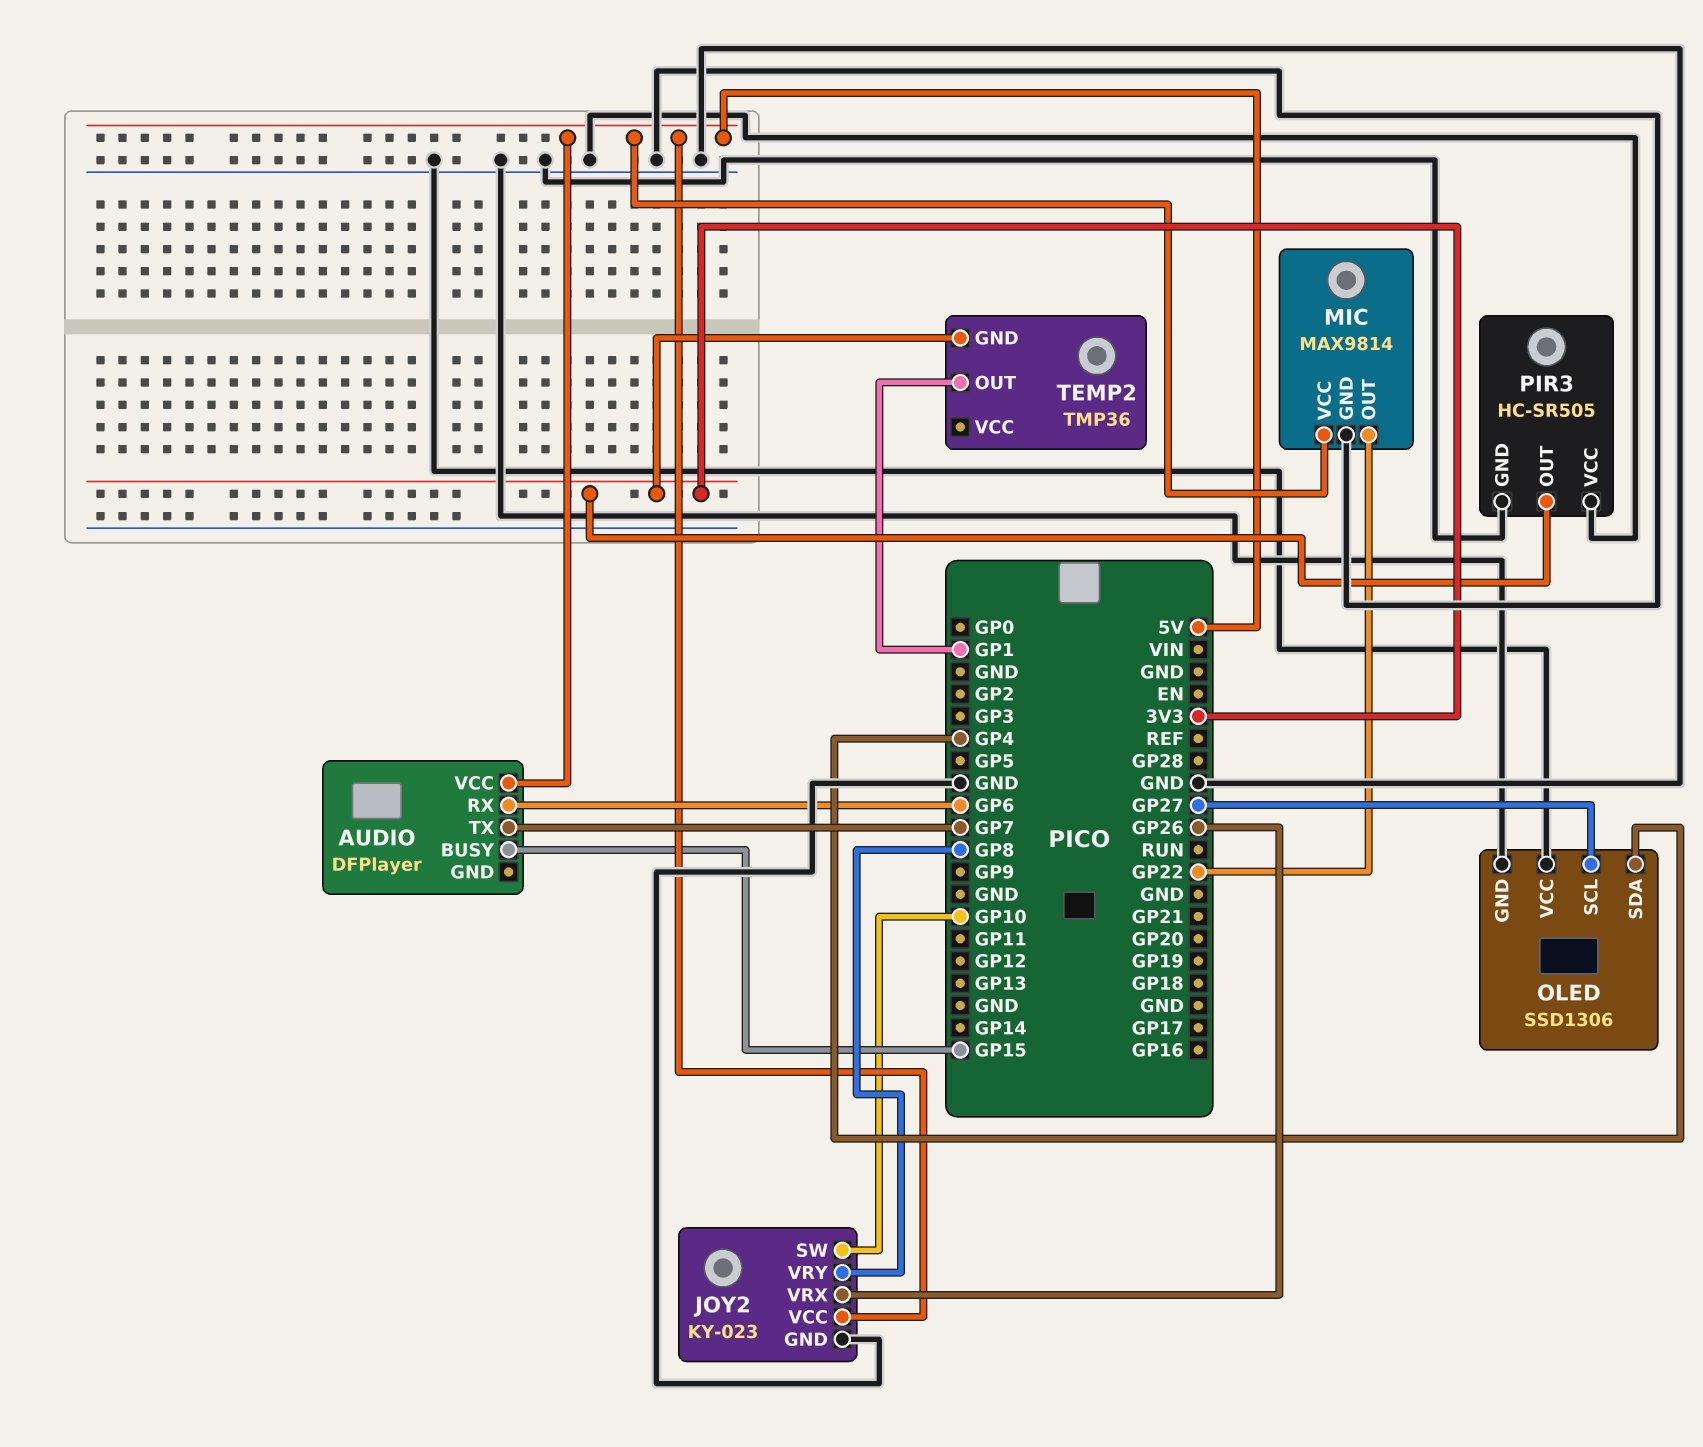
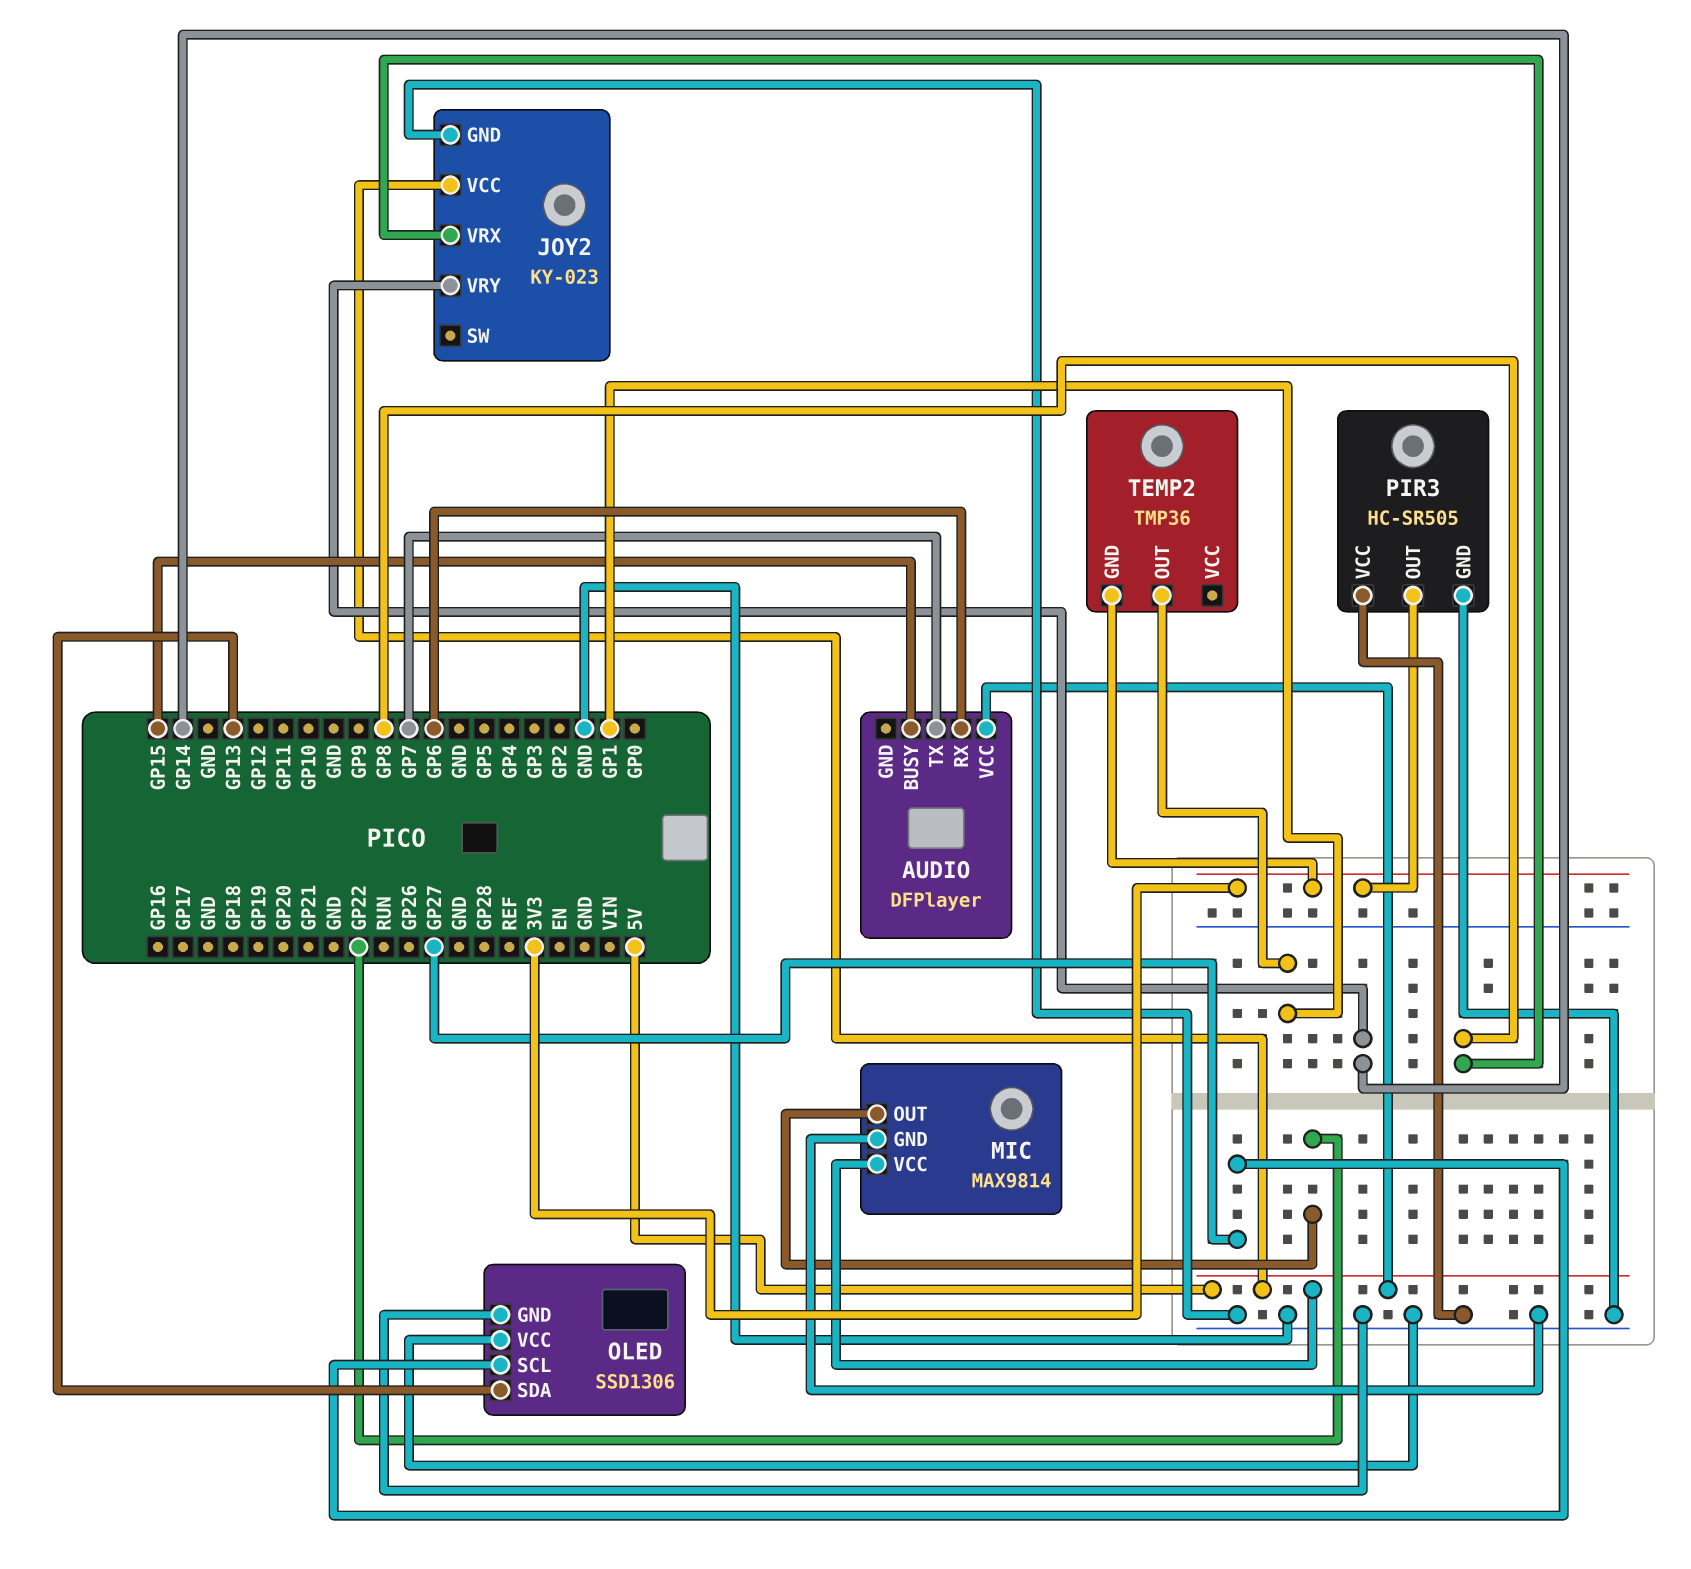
JOY2 pin SW: GP10 -> none
JOY2 pin VRX: GP26 -> GP8
JOY2 pin VRY: GP8 -> GP14
OLED pin SDA: GP4 -> GP13

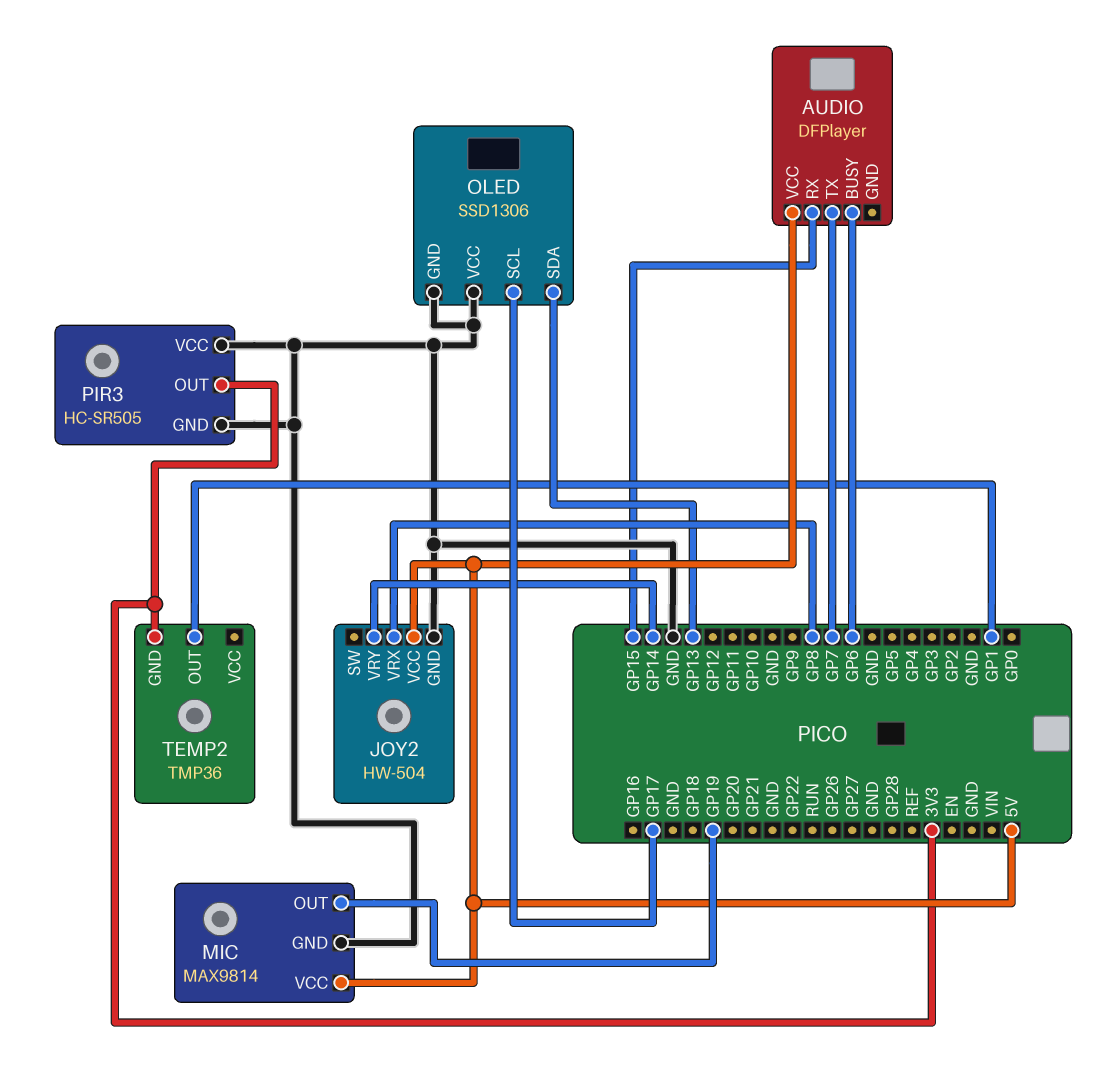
AUDIO pin BUSY: GP15 -> GP6
AUDIO pin RX: GP6 -> GP15
JOY2: KY-023 -> HW-504
MIC pin OUT: GP22 -> GP19
OLED pin SCL: GP27 -> GP17

